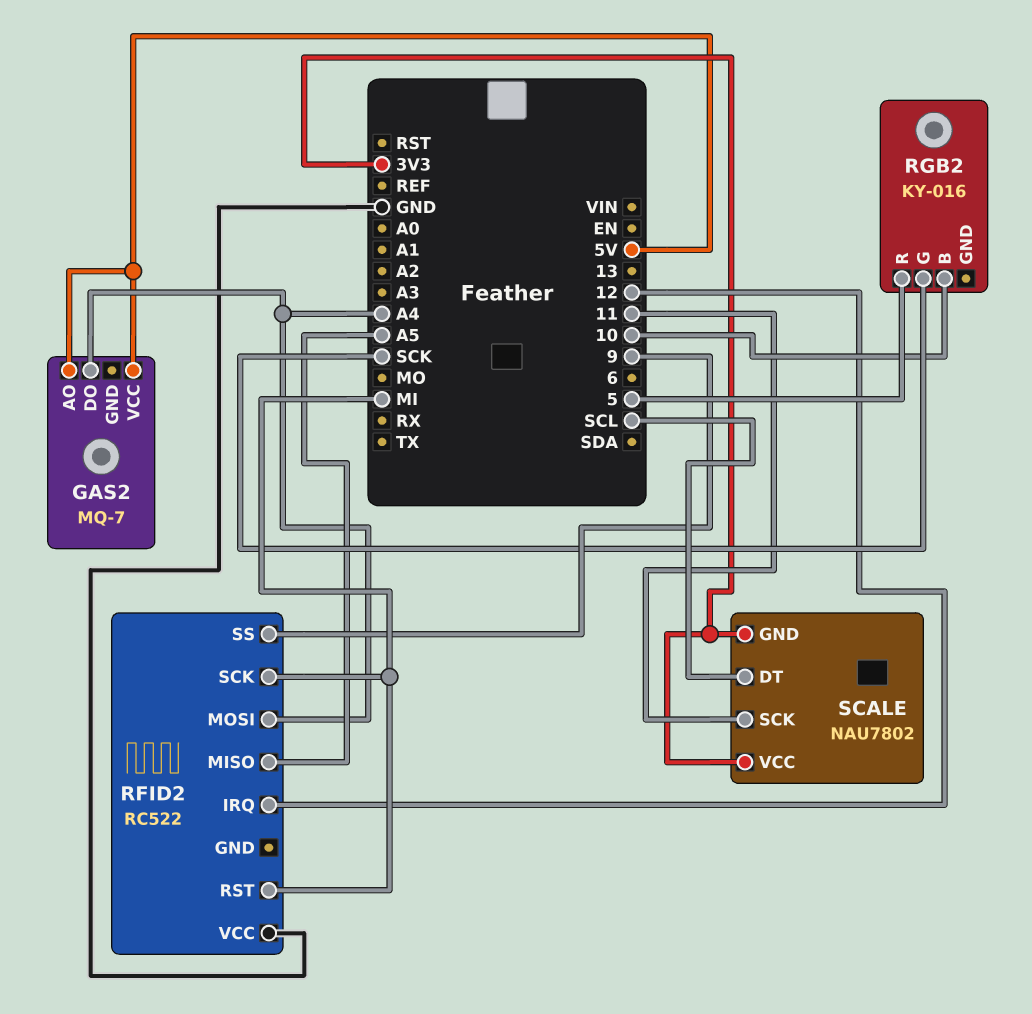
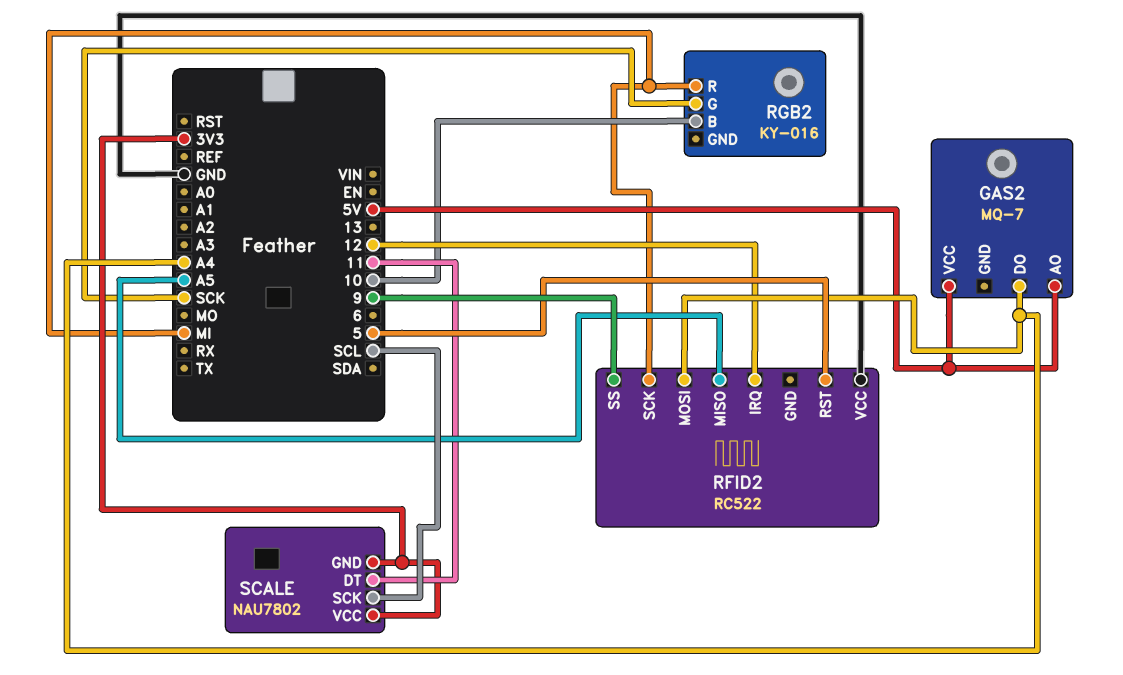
RFID2 pin RST: MI -> 5
RGB2 pin R: 5 -> MI
SCALE pin DT: SCL -> 11
SCALE pin SCK: 11 -> SCL

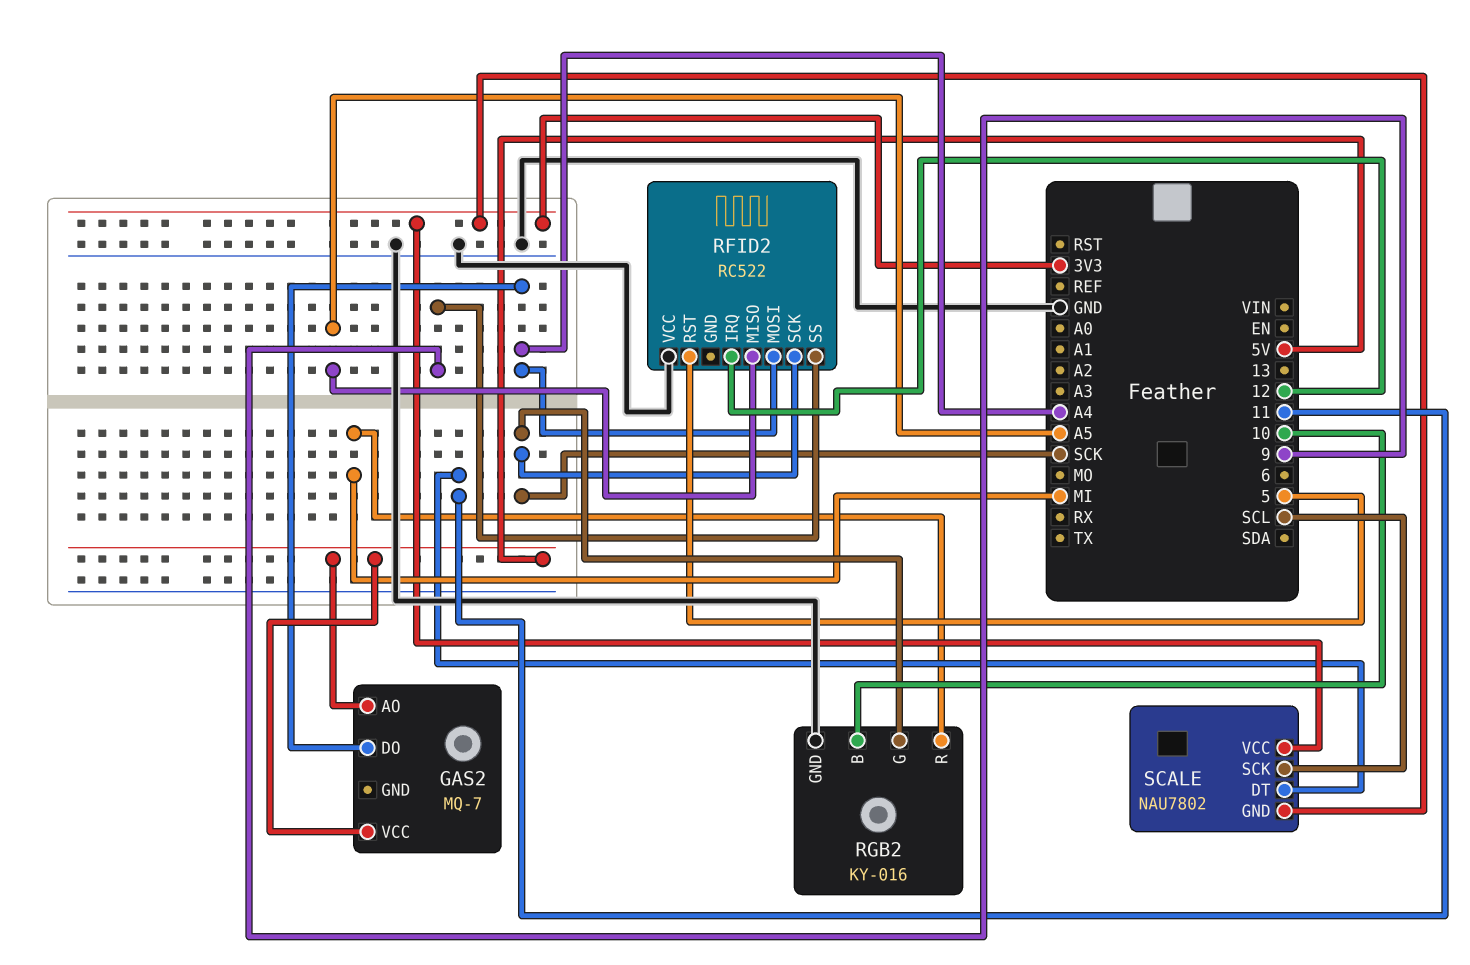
RFID2 pin SCK: MI -> SCK
RGB2 pin GND: none -> GND

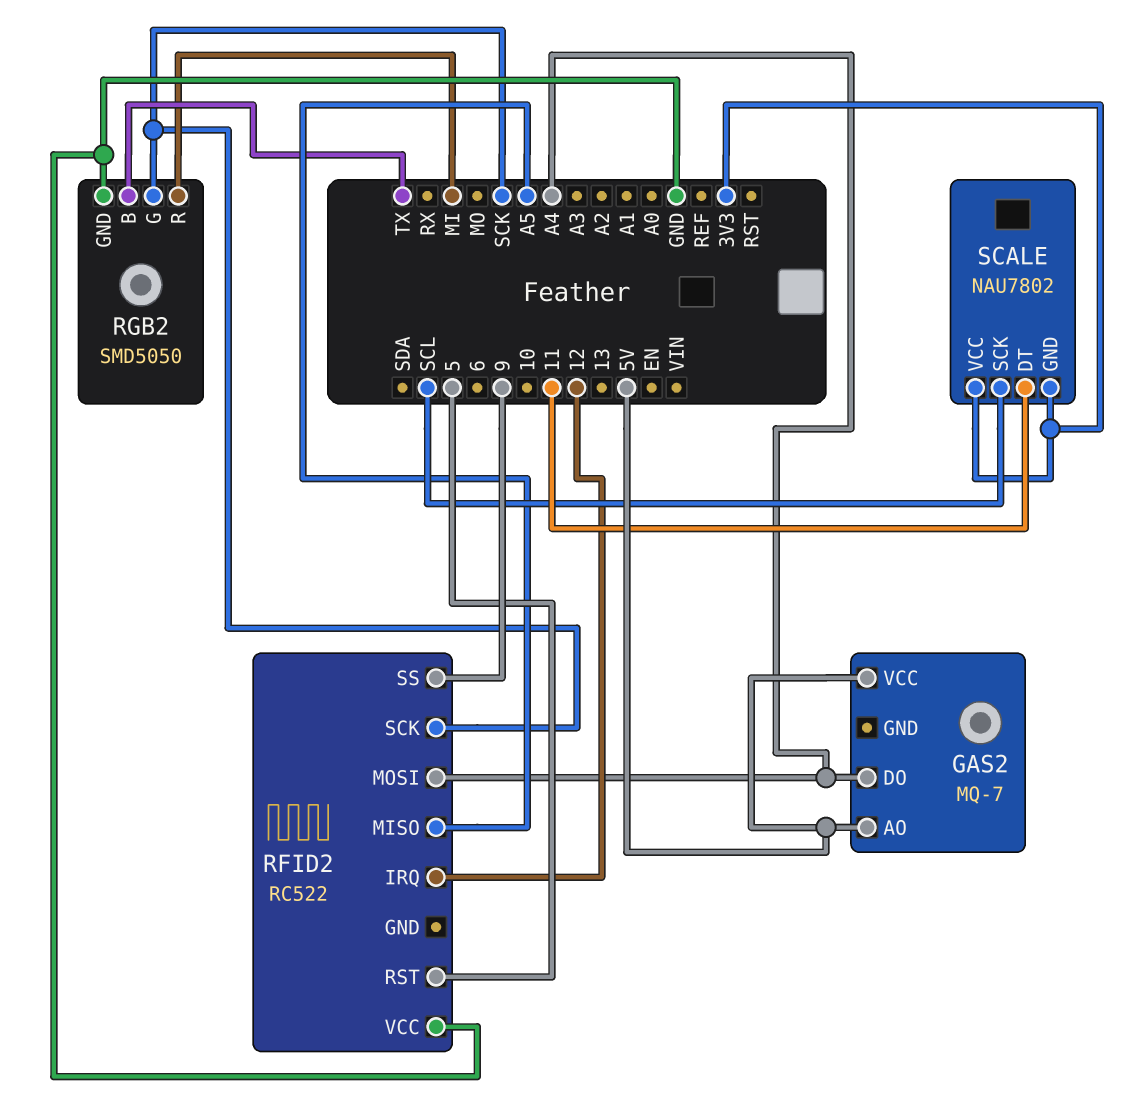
RGB2: KY-016 -> SMD5050
RGB2 pin B: 10 -> TX

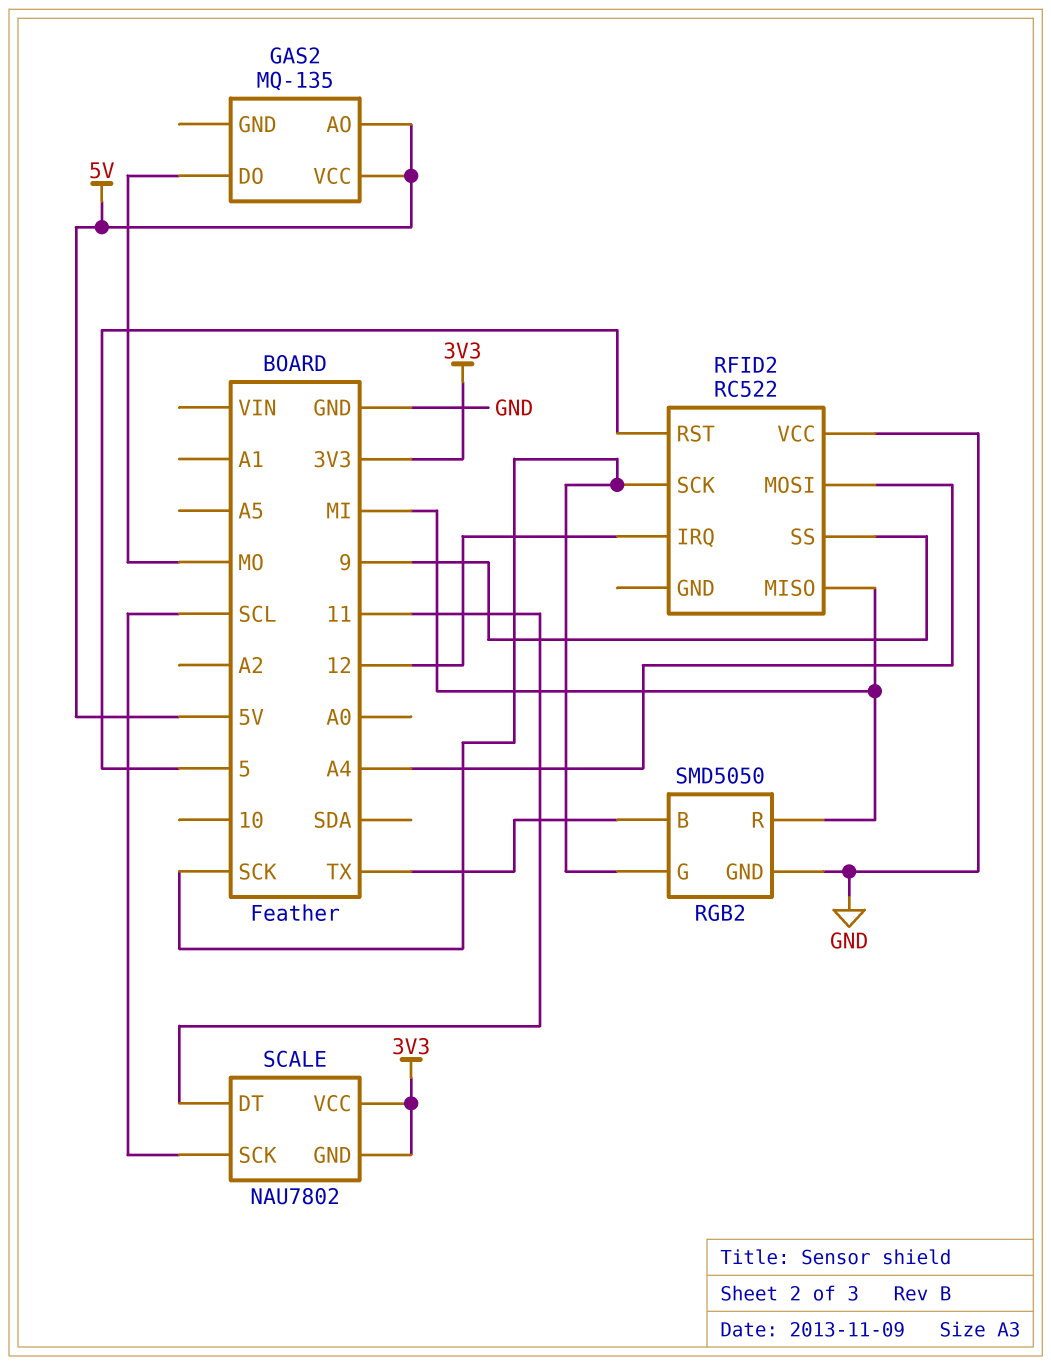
GAS2: MQ-7 -> MQ-135
GAS2 pin DO: A4 -> MO
RFID2 pin MISO: A5 -> MI

